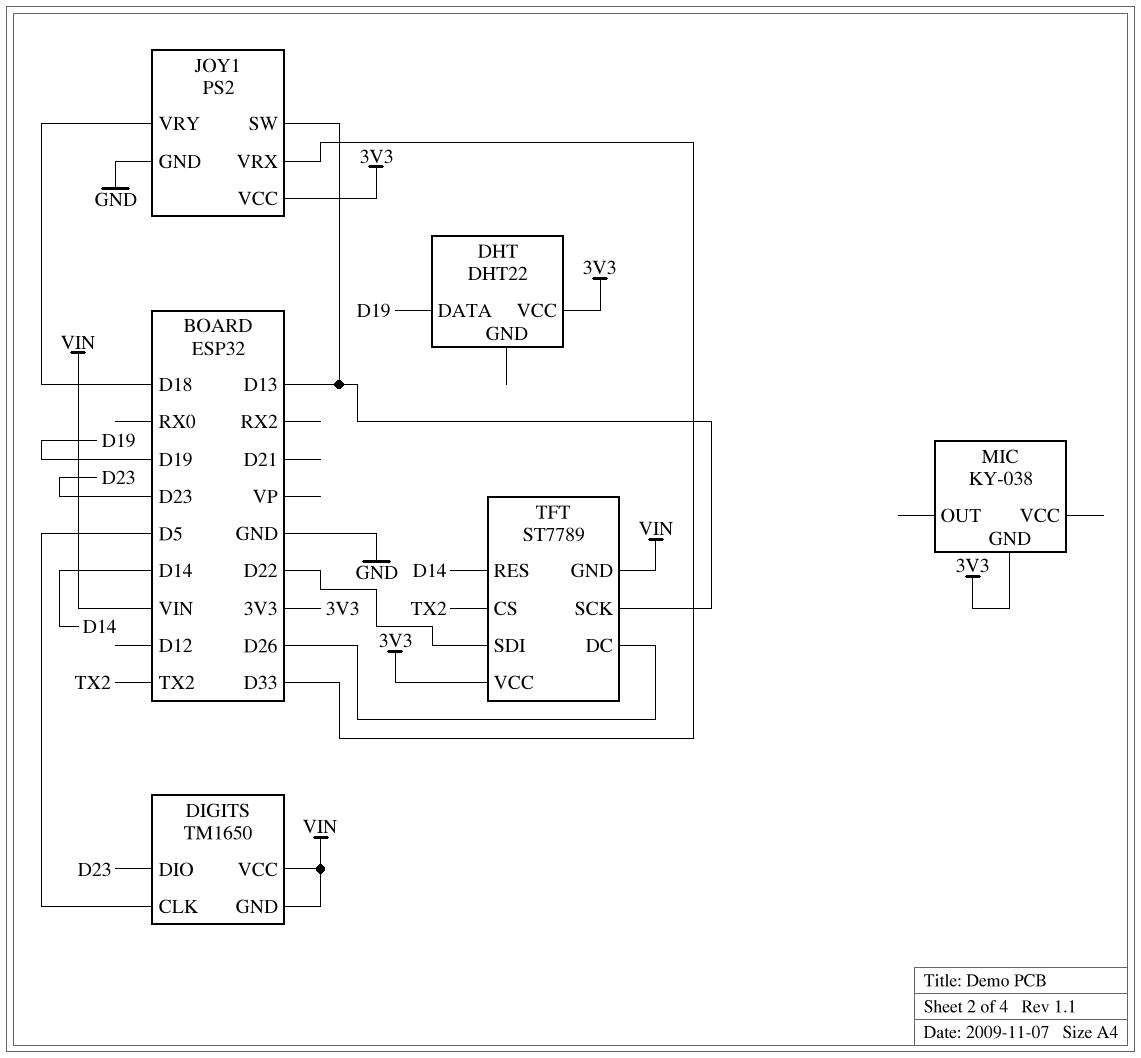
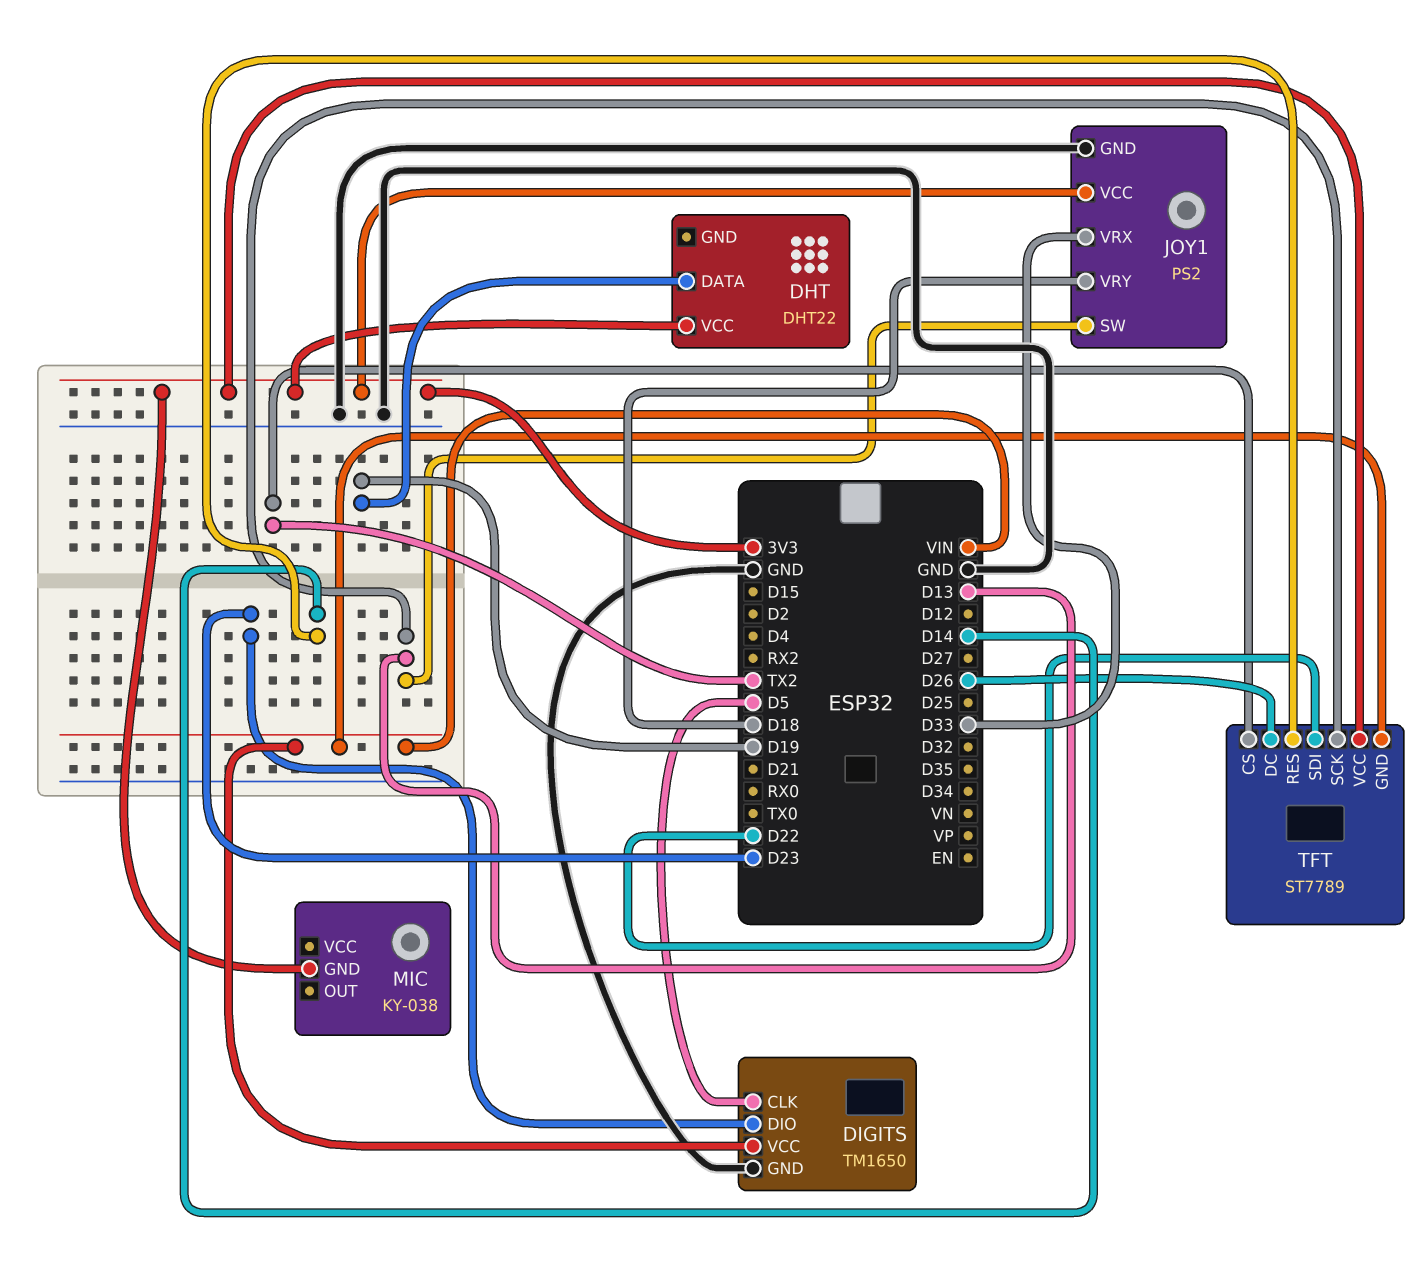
DIGITS pin GND: VIN -> GND

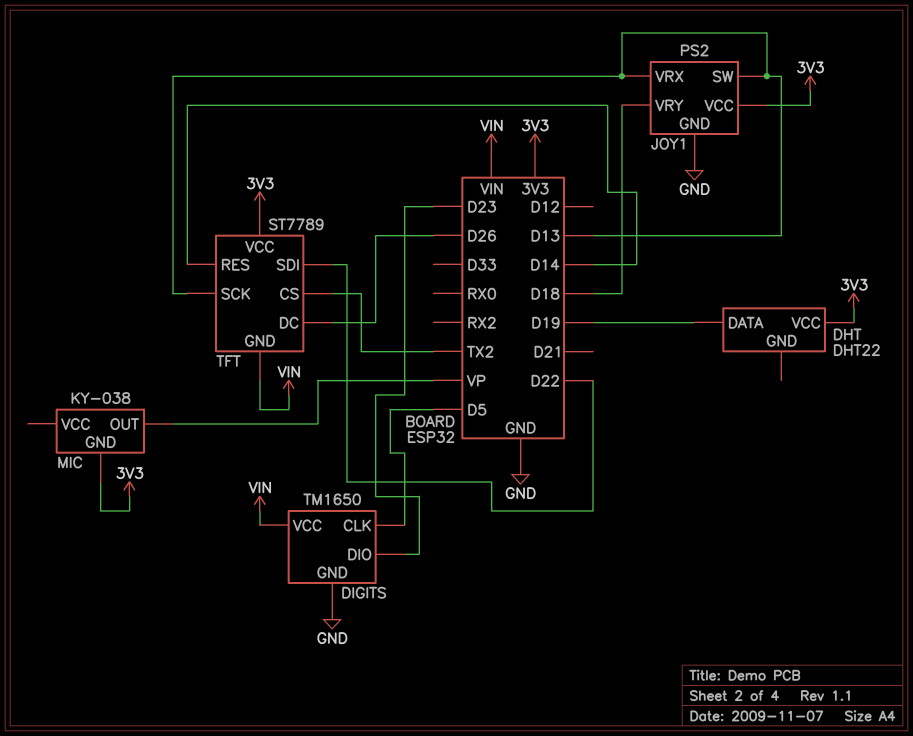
JOY1 pin VRX: D33 -> D13
MIC pin OUT: none -> VP

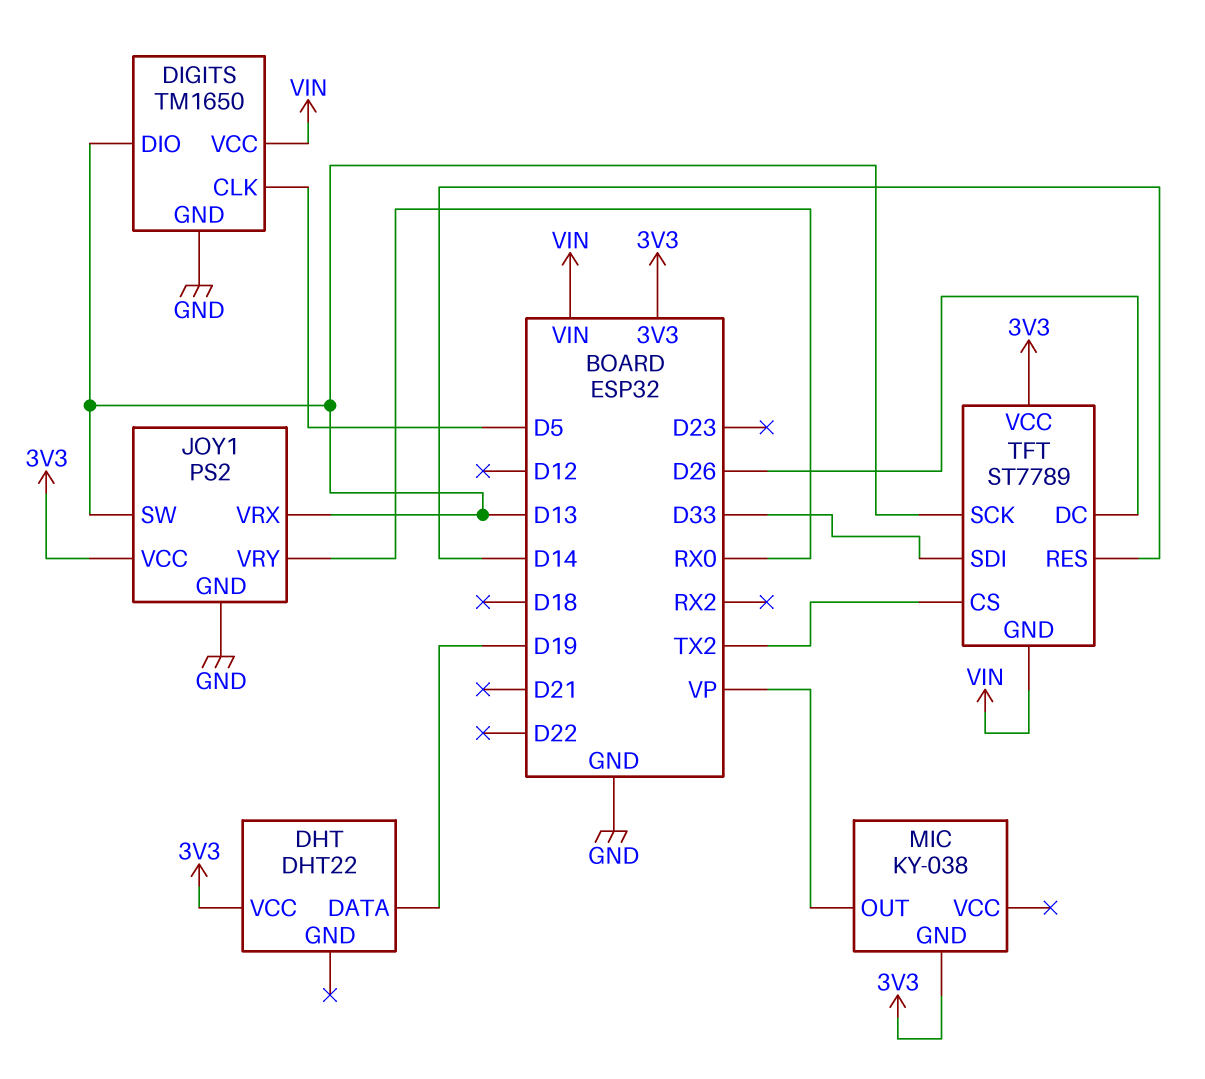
DIGITS pin DIO: D23 -> D13
JOY1 pin VRY: D18 -> RX0
TFT pin SDI: D22 -> D33

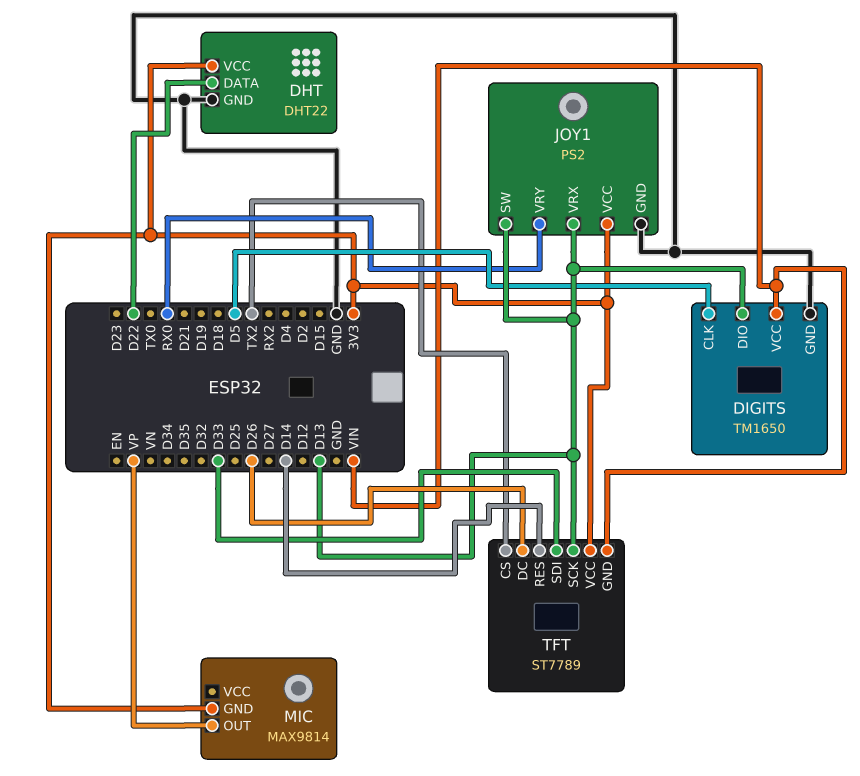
DHT pin DATA: D19 -> D22
DHT pin GND: none -> GND
MIC: KY-038 -> MAX9814

